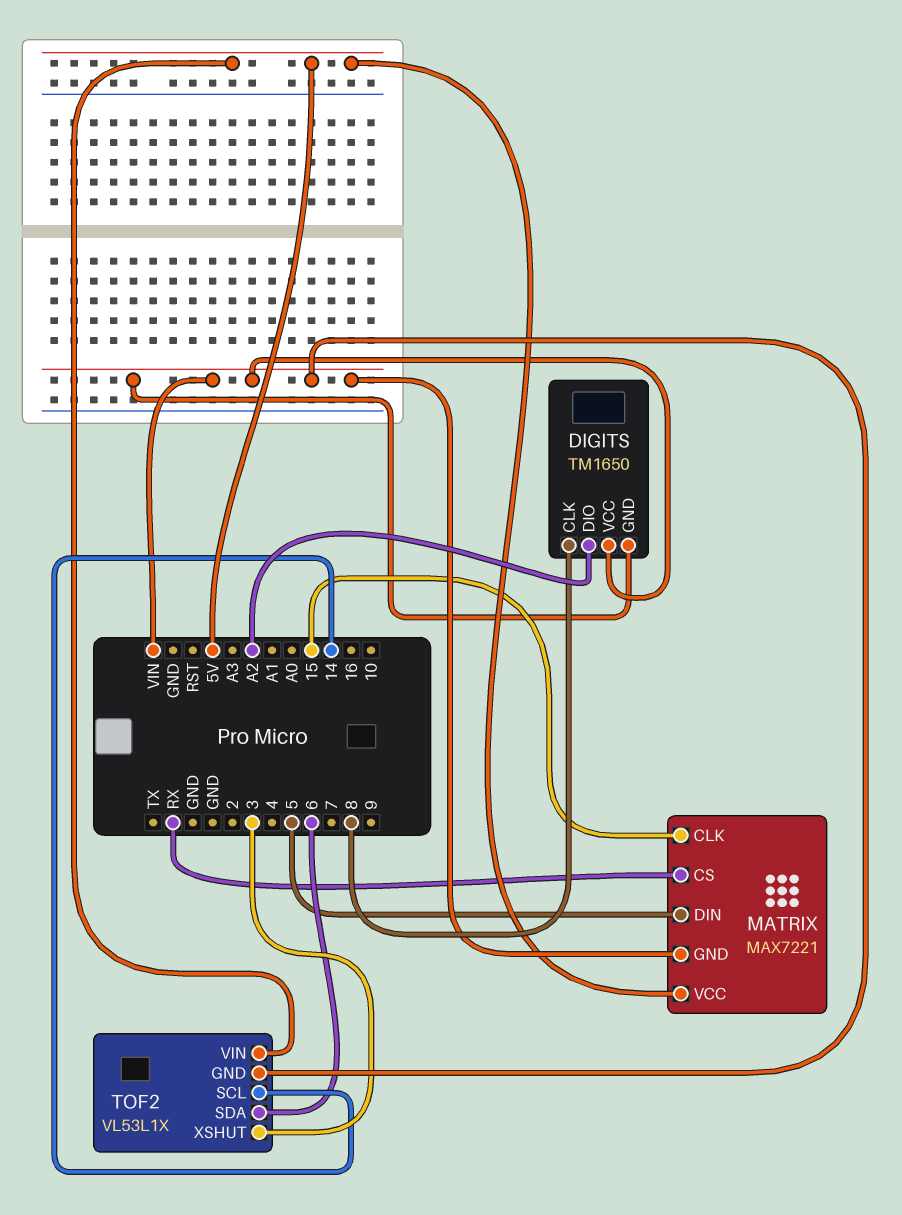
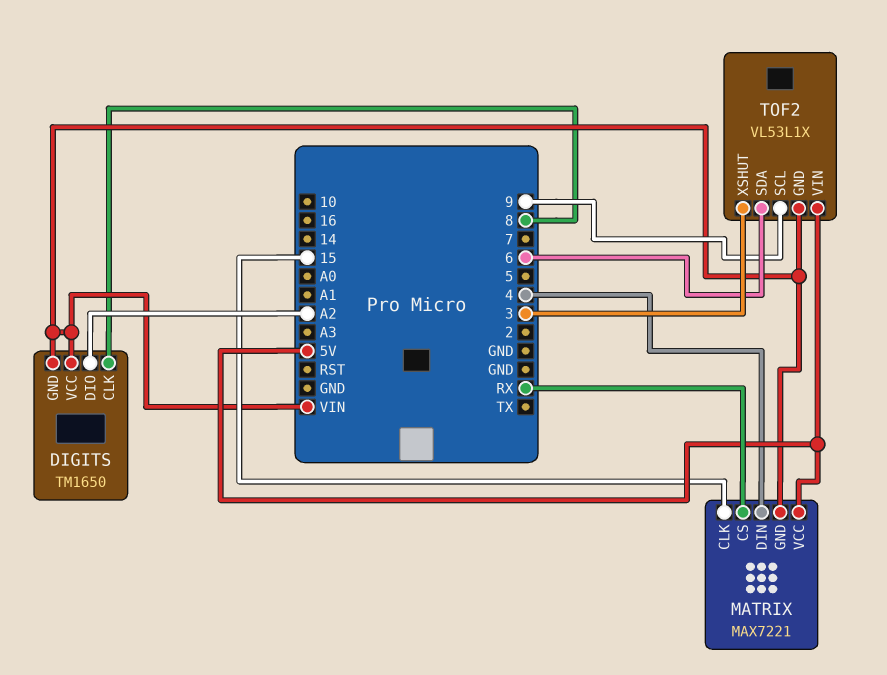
MATRIX pin DIN: 5 -> 4
TOF2 pin SCL: 14 -> 9

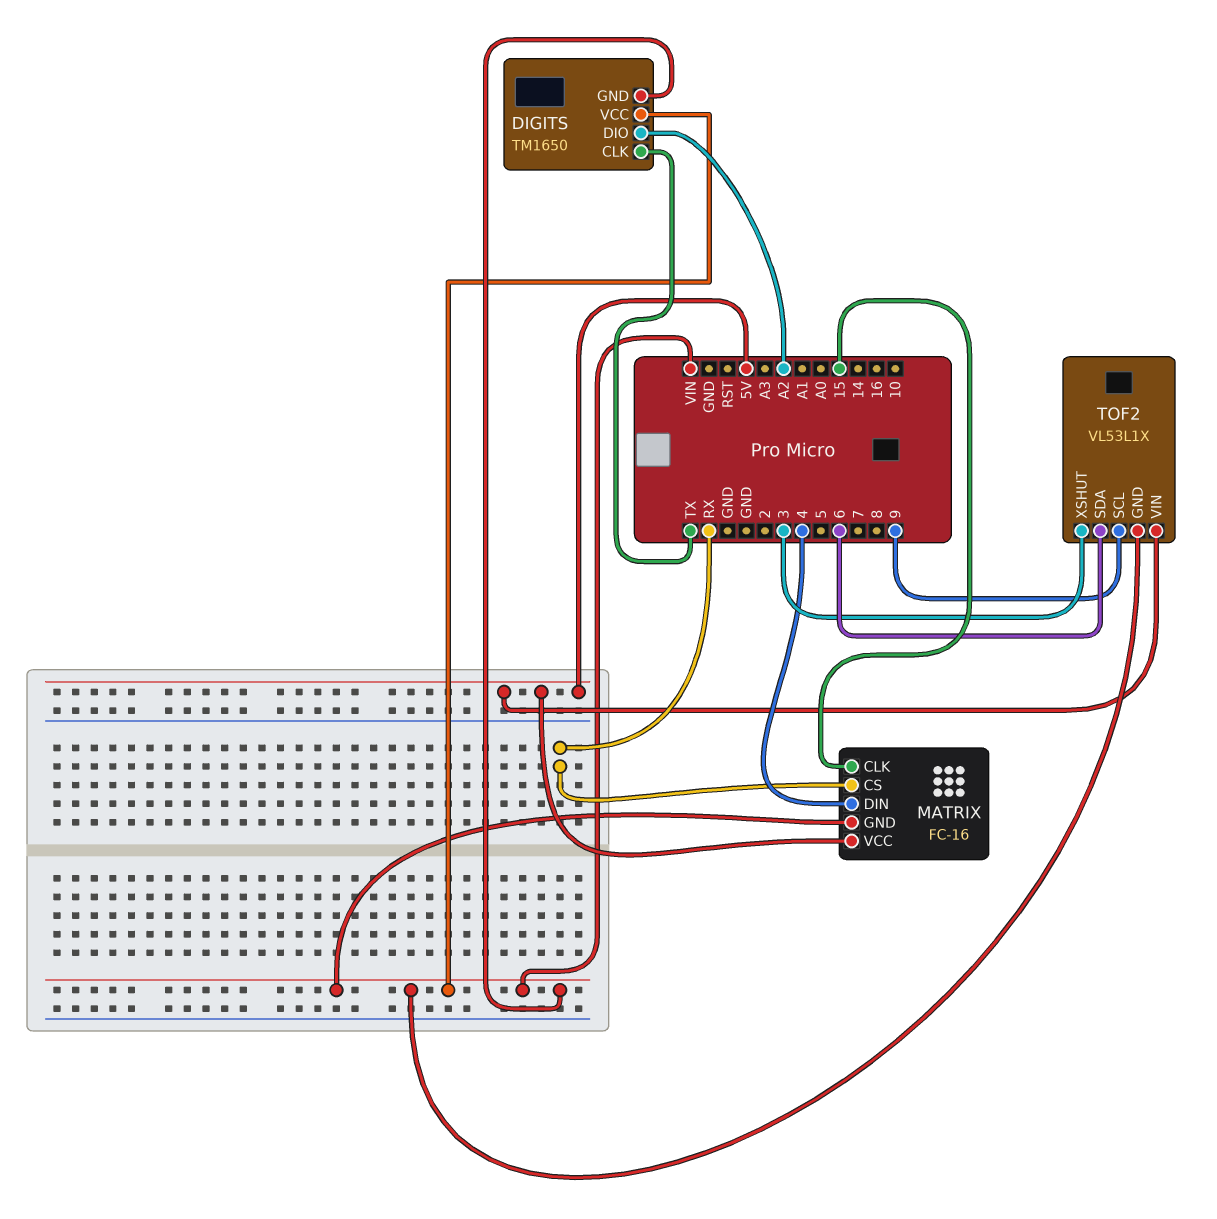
DIGITS pin CLK: 8 -> TX
MATRIX: MAX7221 -> FC-16

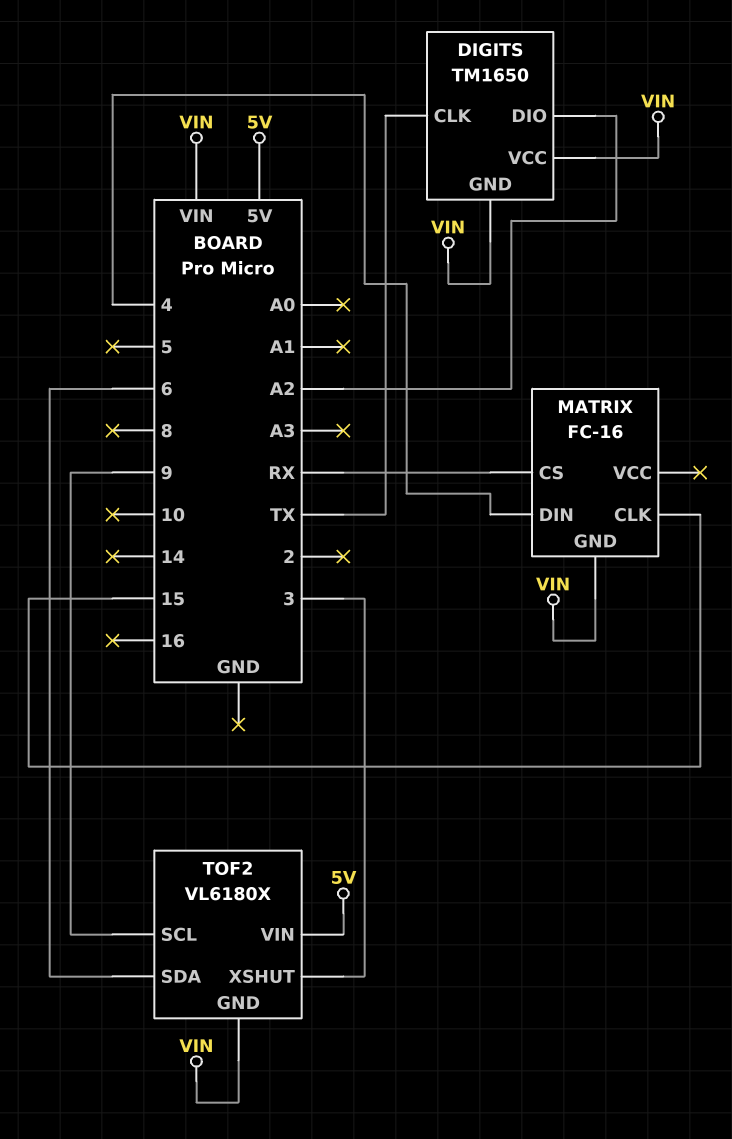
MATRIX pin VCC: 5V -> none
TOF2: VL53L1X -> VL6180X

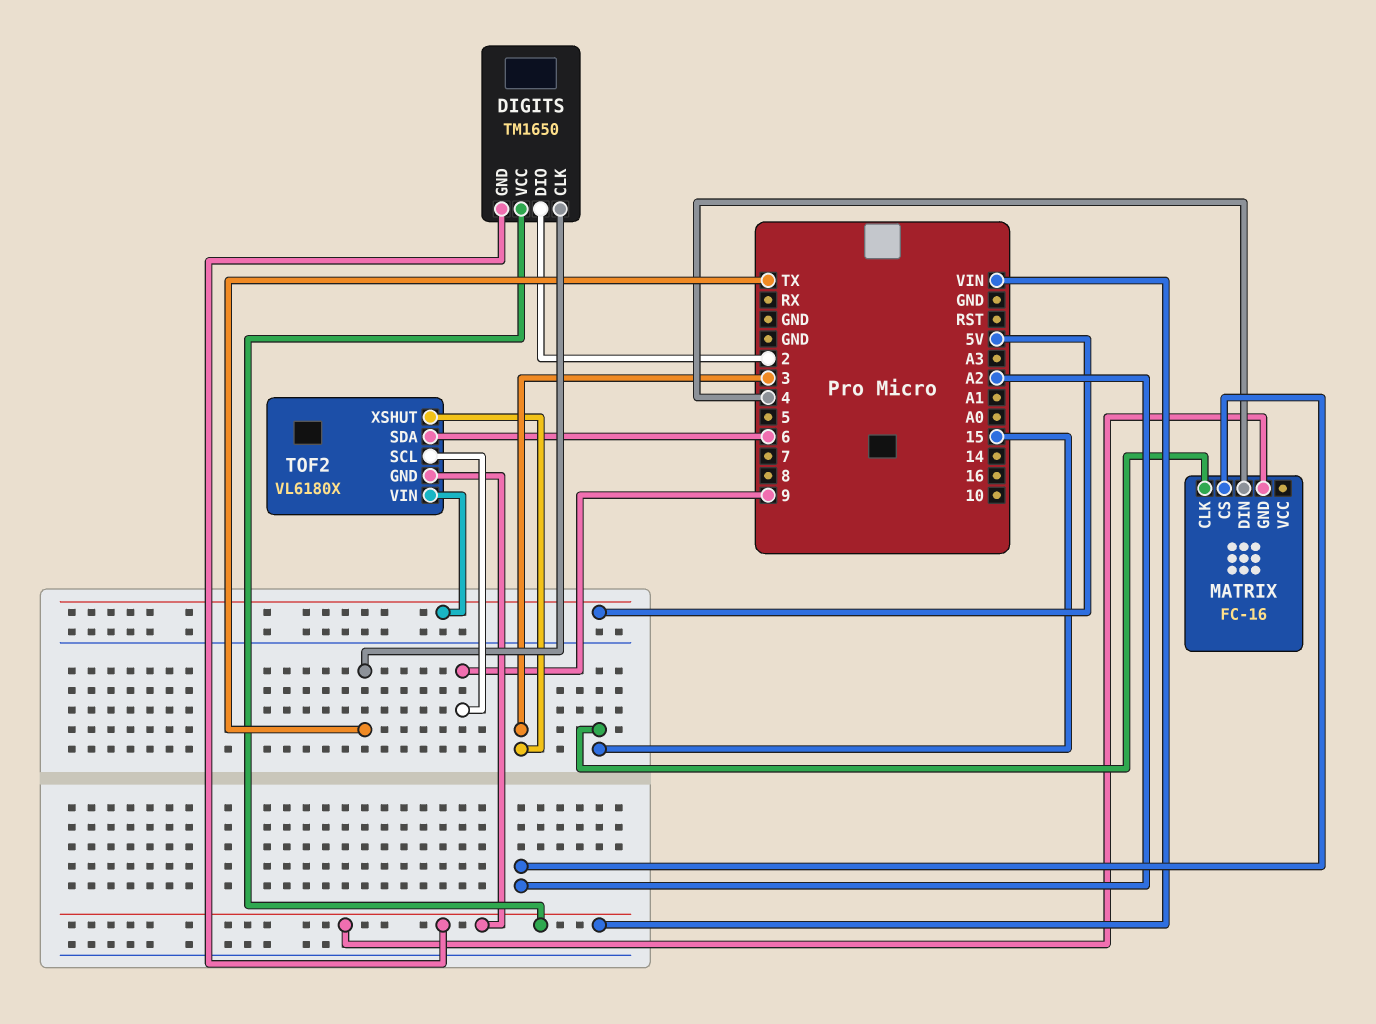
DIGITS pin DIO: A2 -> 2
MATRIX pin CS: RX -> A2

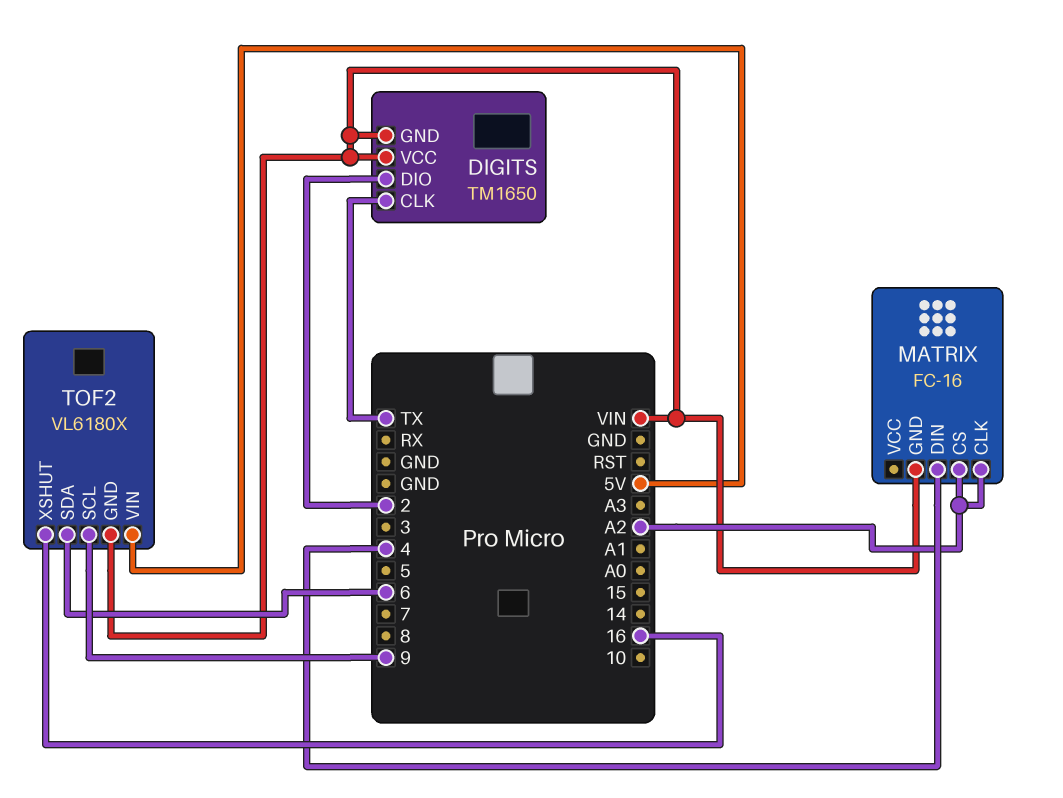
MATRIX pin CLK: 15 -> A2
TOF2 pin XSHUT: 3 -> 16

